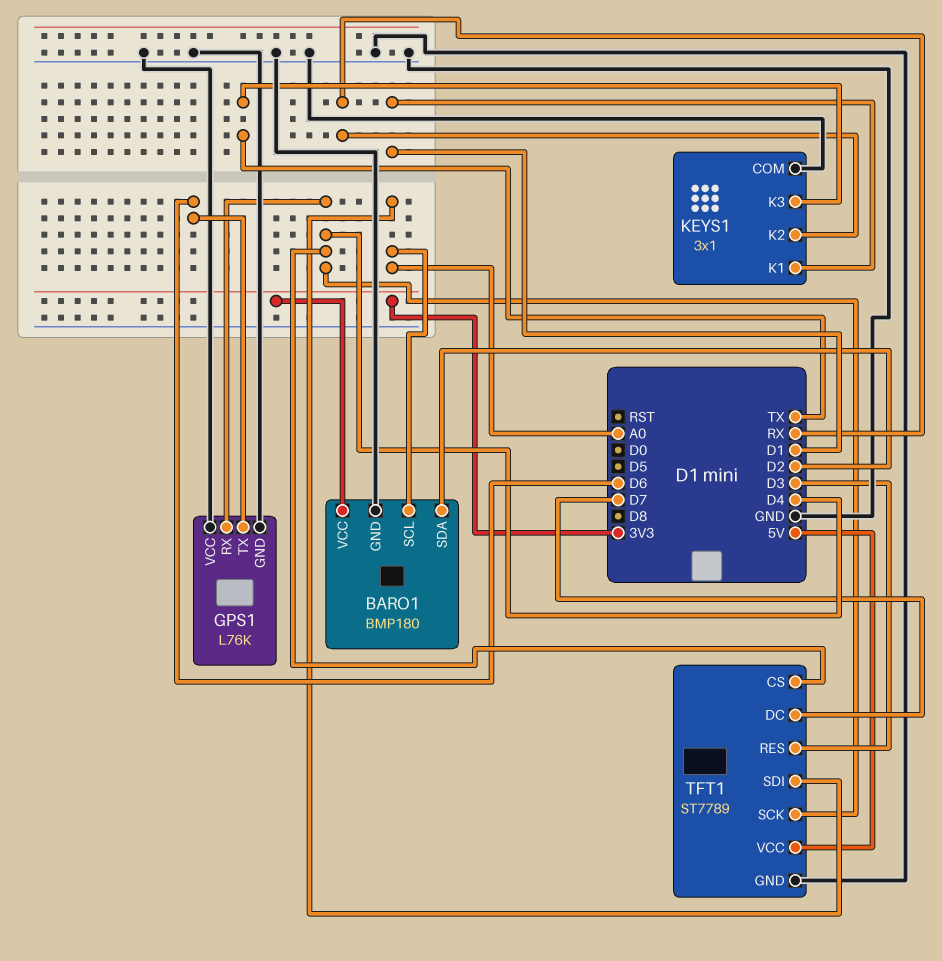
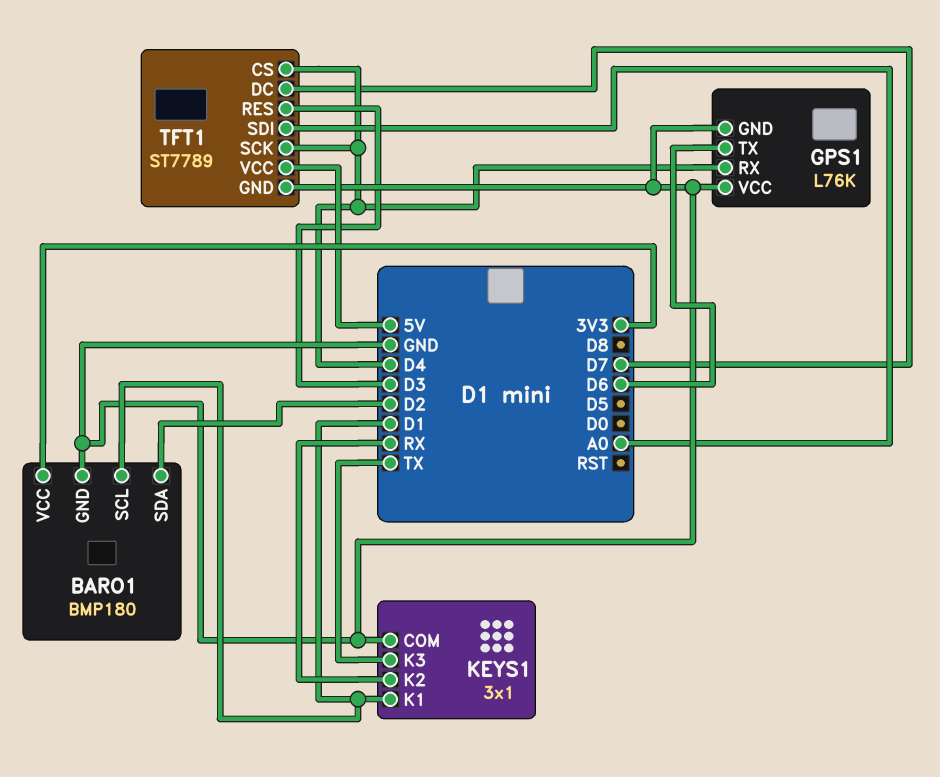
BARO1 pin SCL: A0 -> D1

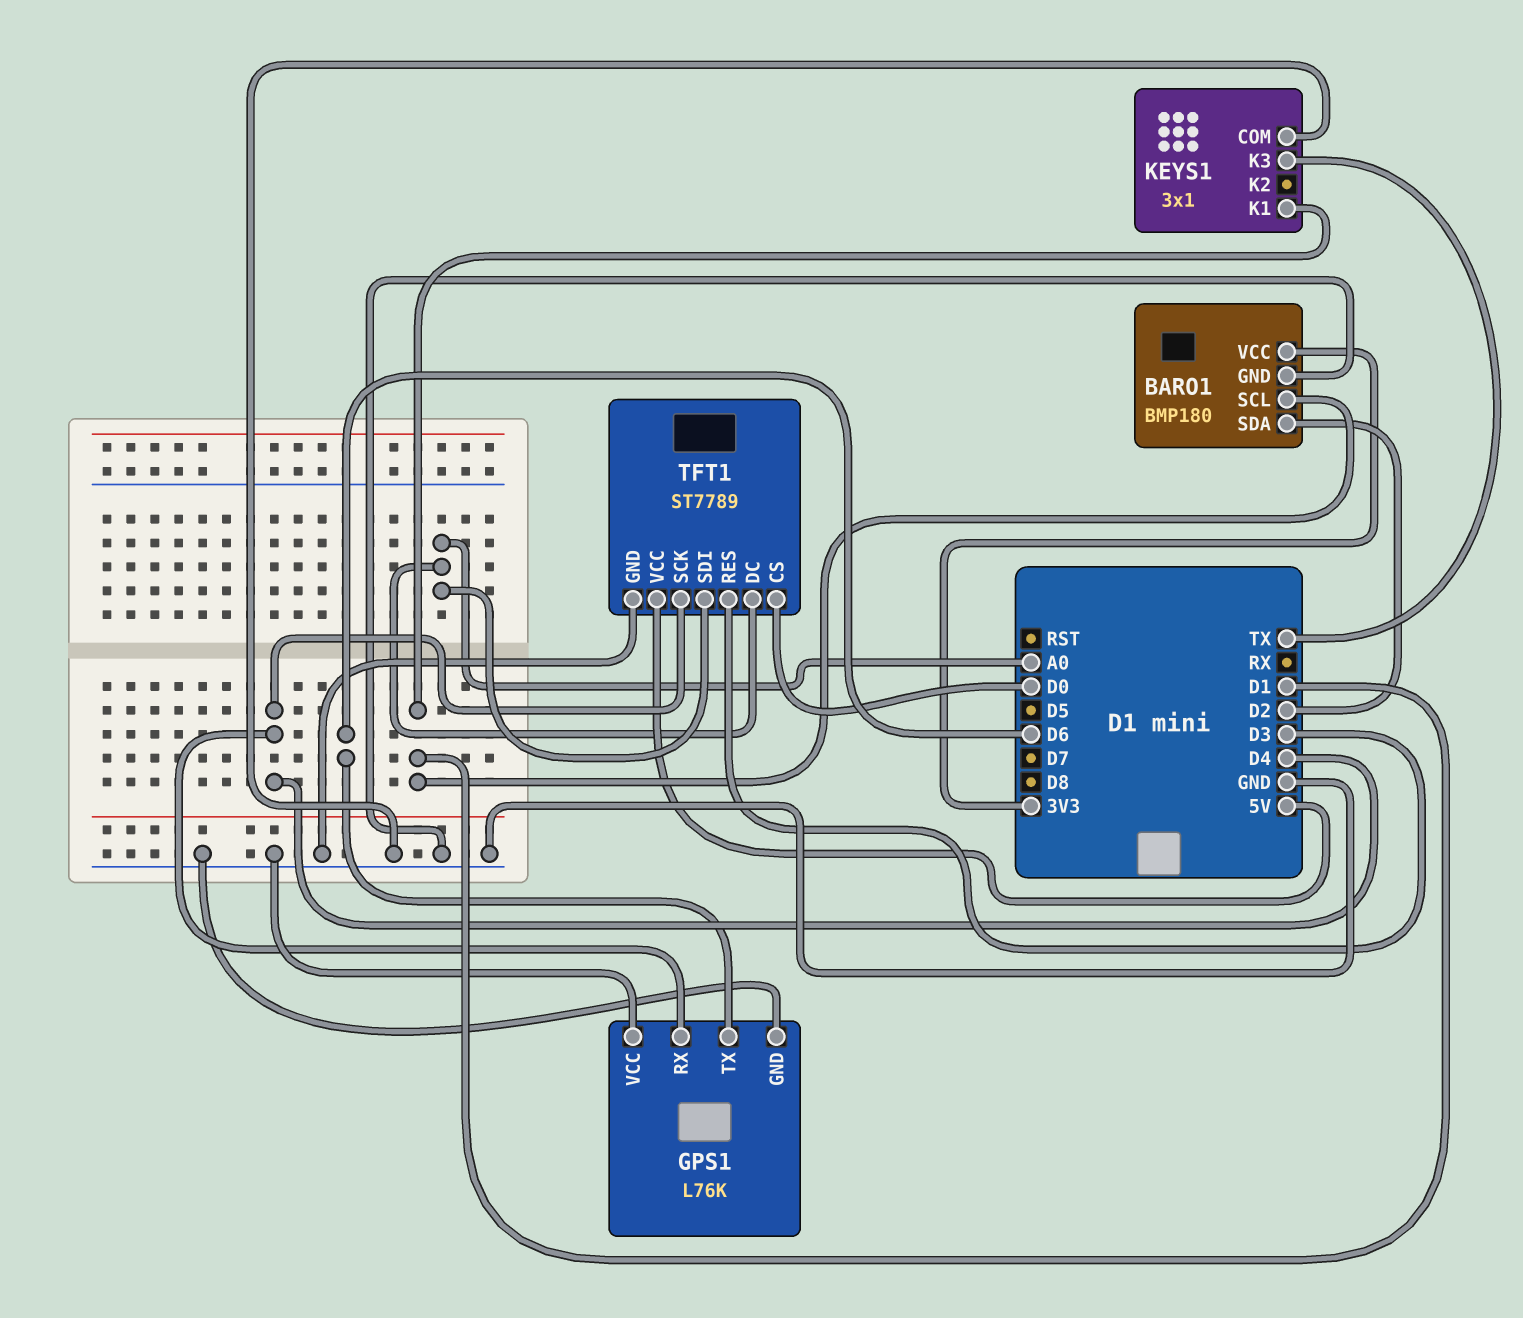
KEYS1 pin K2: RX -> none
TFT1 pin CS: D4 -> D0
TFT1 pin DC: D7 -> A0

